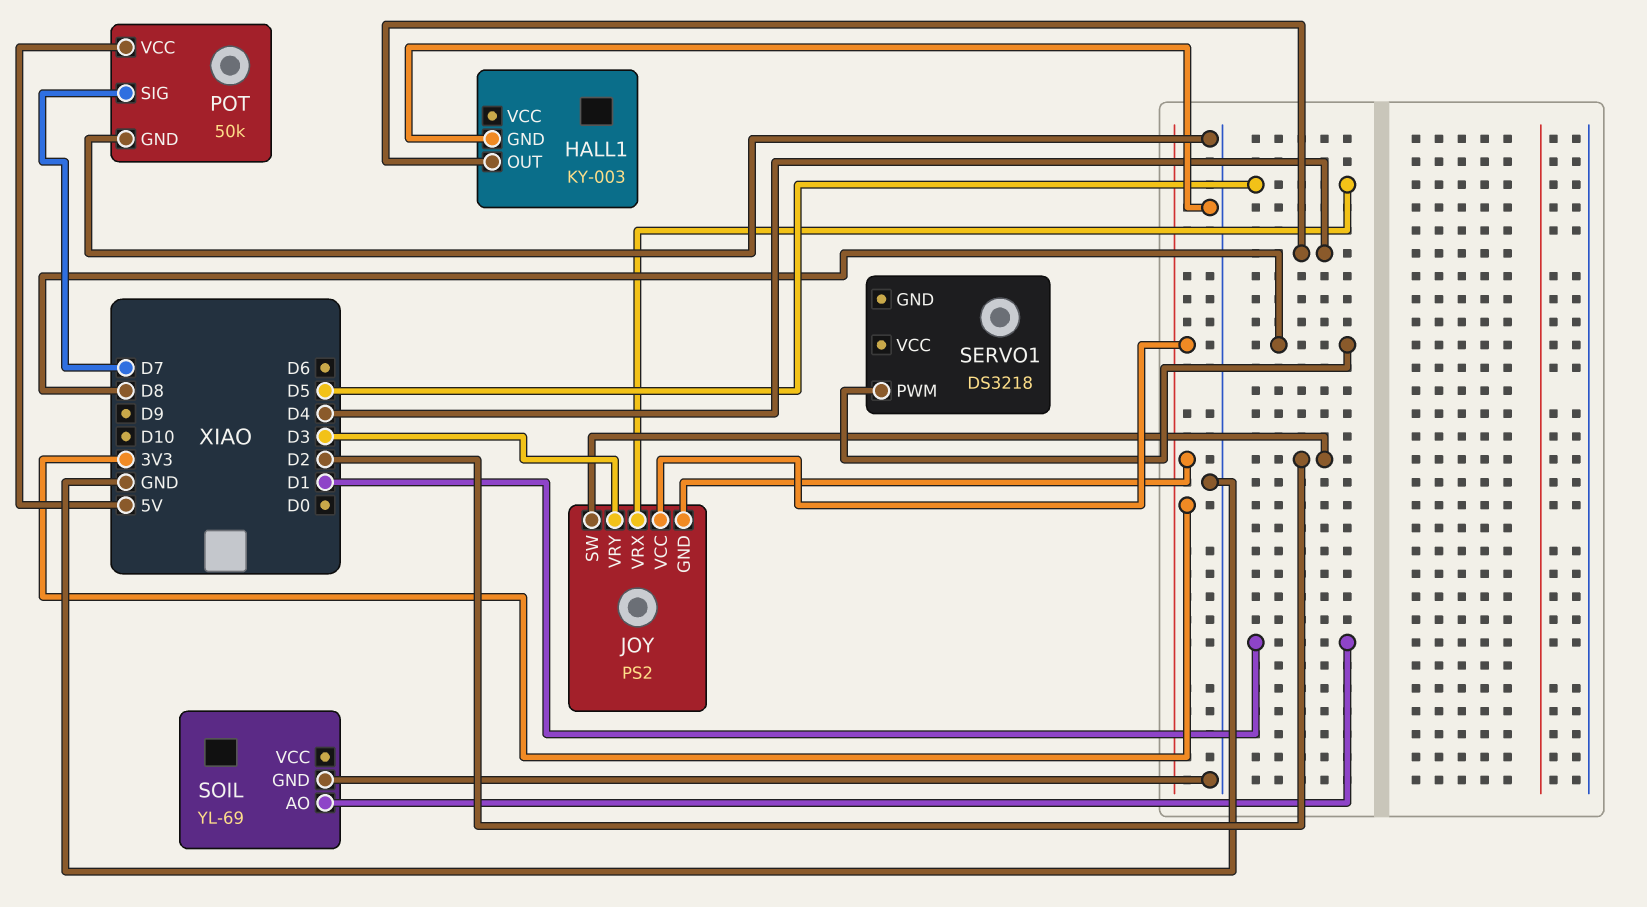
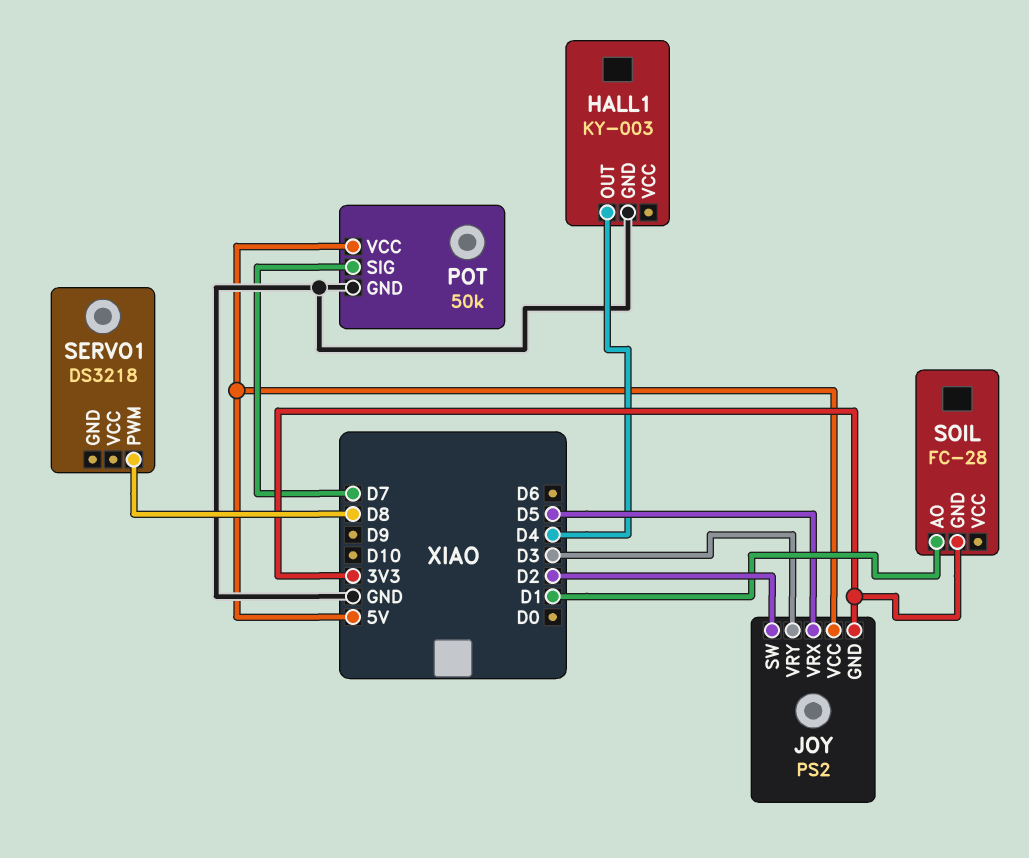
JOY pin VCC: 3V3 -> 5V
SOIL: YL-69 -> FC-28
SOIL pin GND: GND -> 3V3

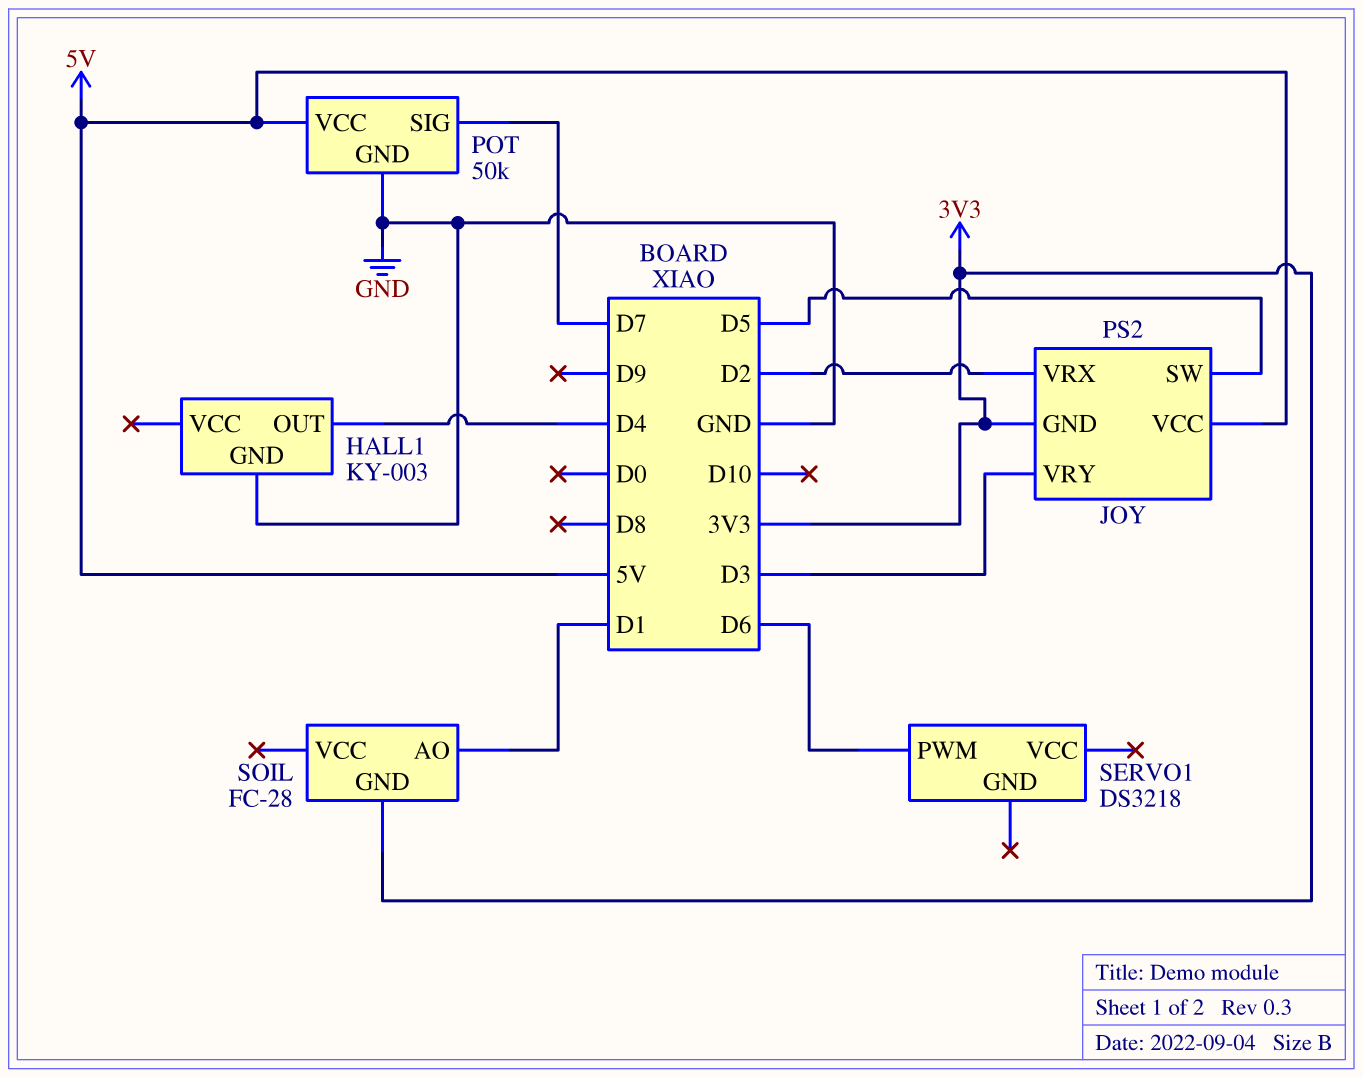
JOY pin SW: D2 -> D5
JOY pin VRX: D5 -> D2
SERVO1 pin PWM: D8 -> D6

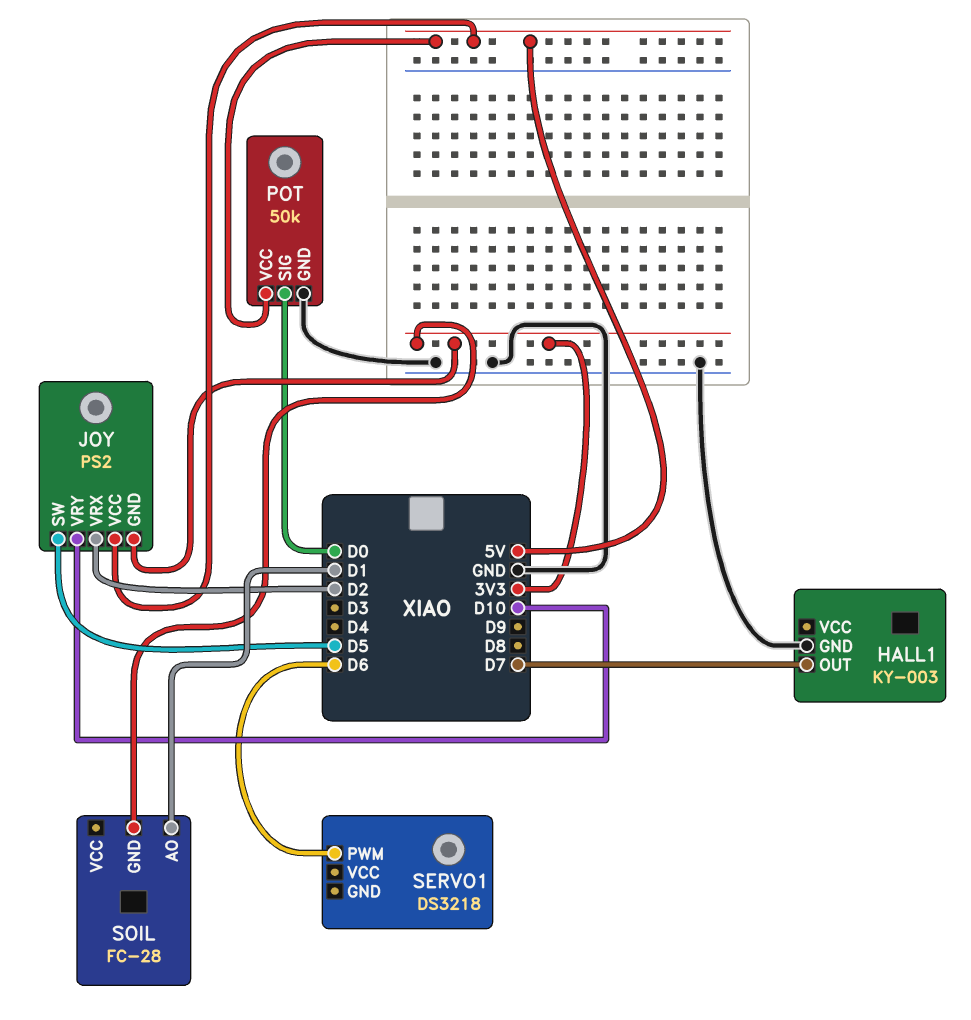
HALL1 pin OUT: D4 -> D7
JOY pin VRY: D3 -> D10
POT pin SIG: D7 -> D0

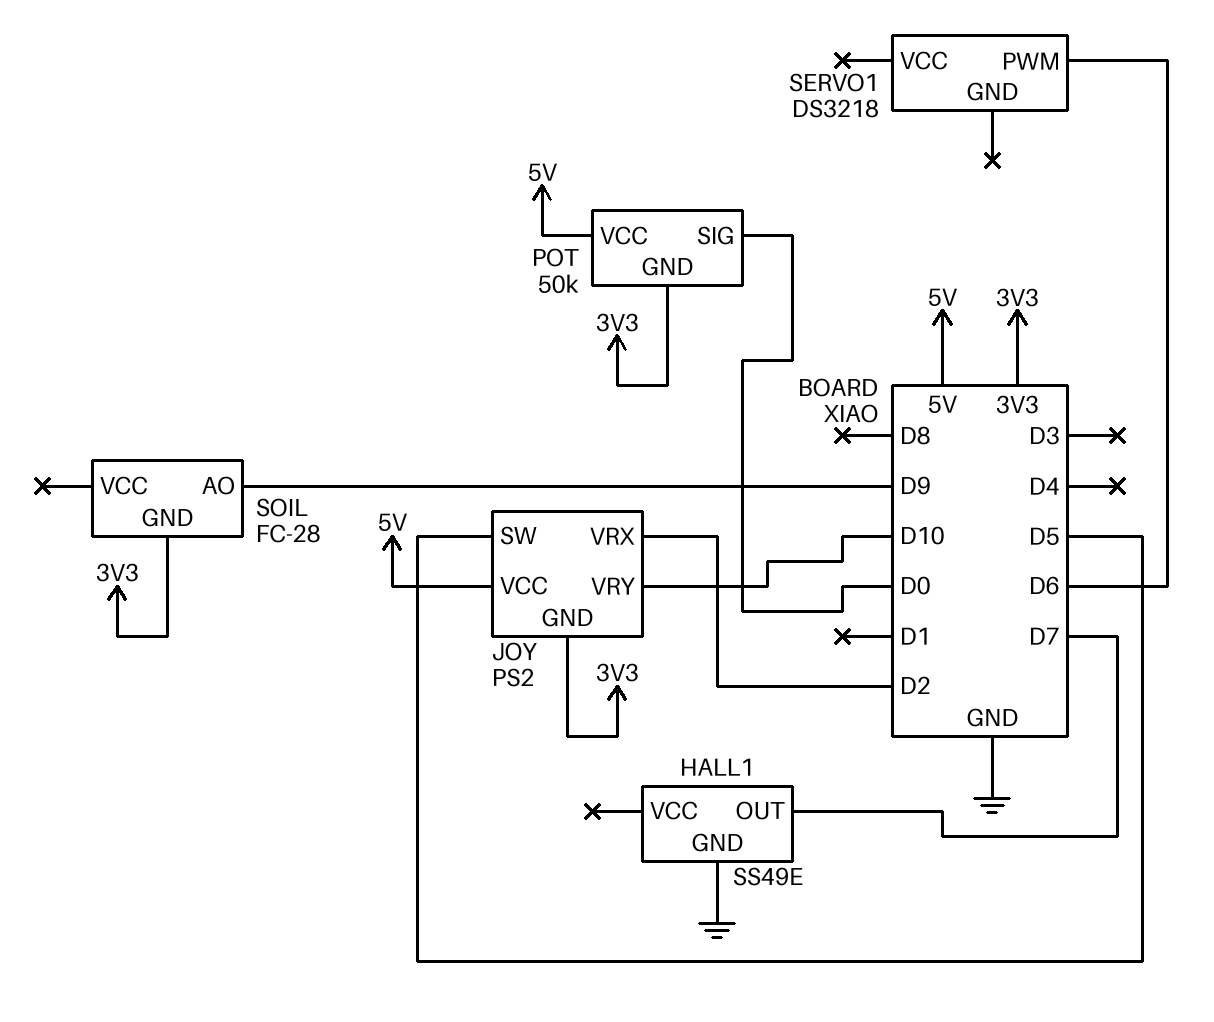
HALL1: KY-003 -> SS49E
POT pin GND: GND -> 3V3
SOIL pin AO: D1 -> D9

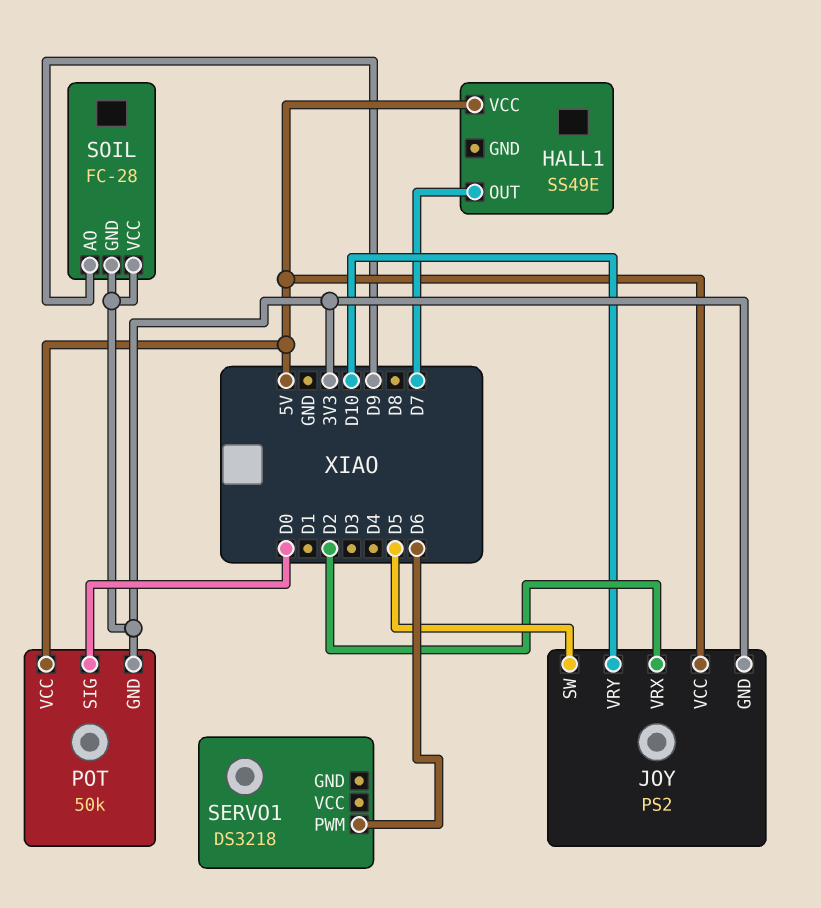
HALL1 pin GND: GND -> none
HALL1 pin VCC: none -> 5V
SOIL pin VCC: none -> 3V3

